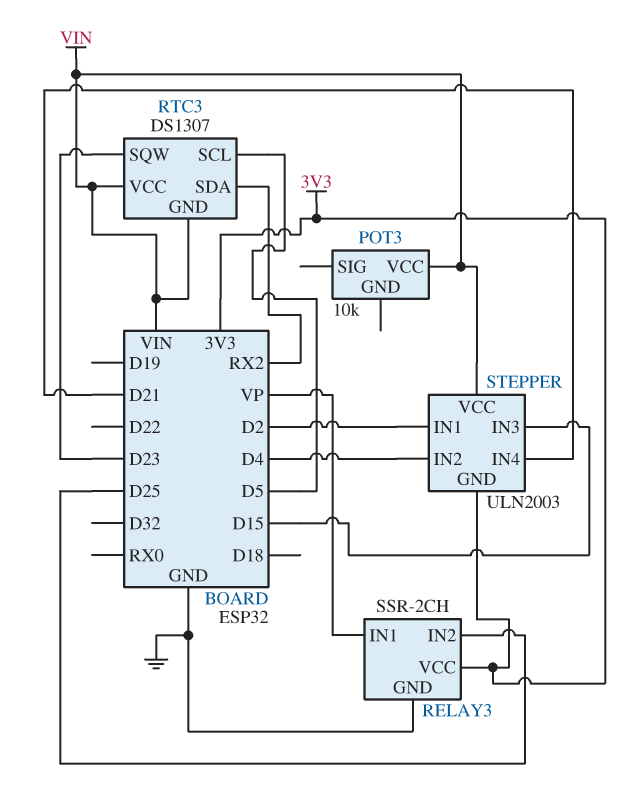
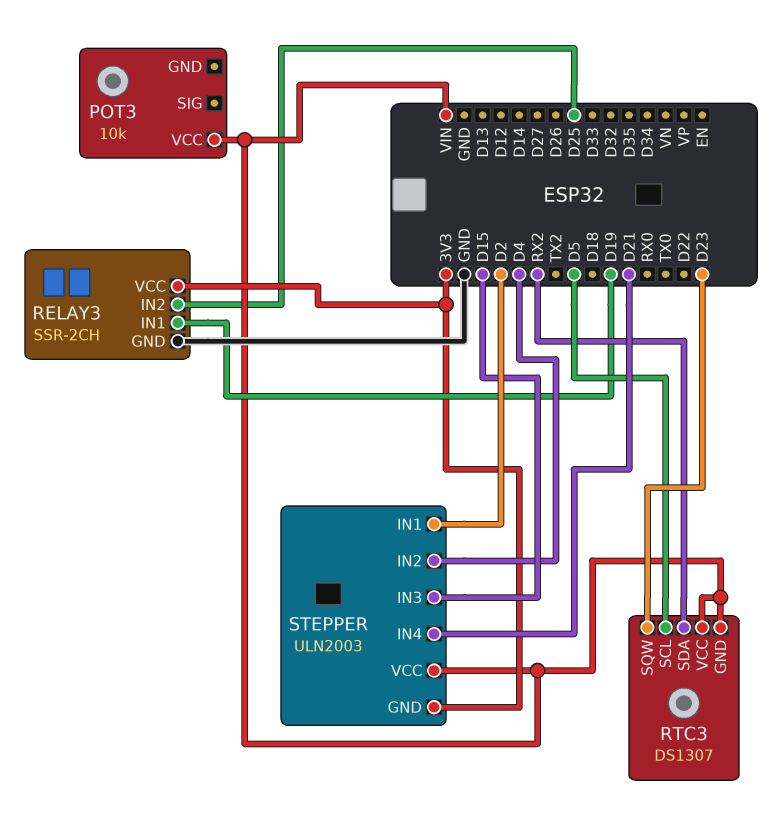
RELAY3 pin IN1: VP -> D19

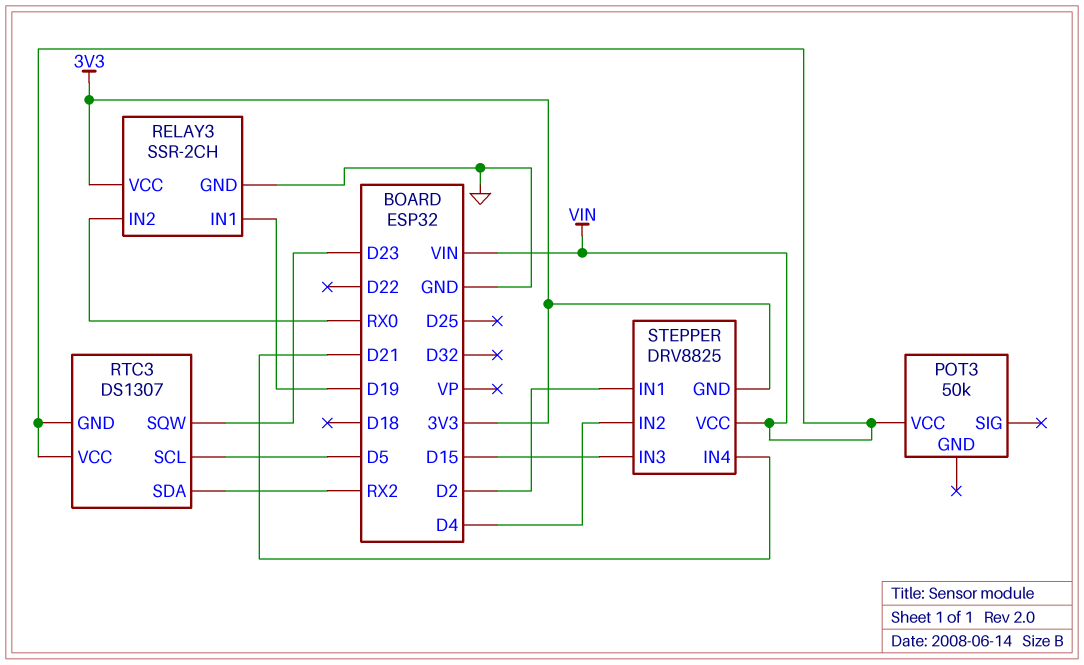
POT3: 10k -> 50k
RELAY3 pin IN2: D25 -> RX0
STEPPER: ULN2003 -> DRV8825

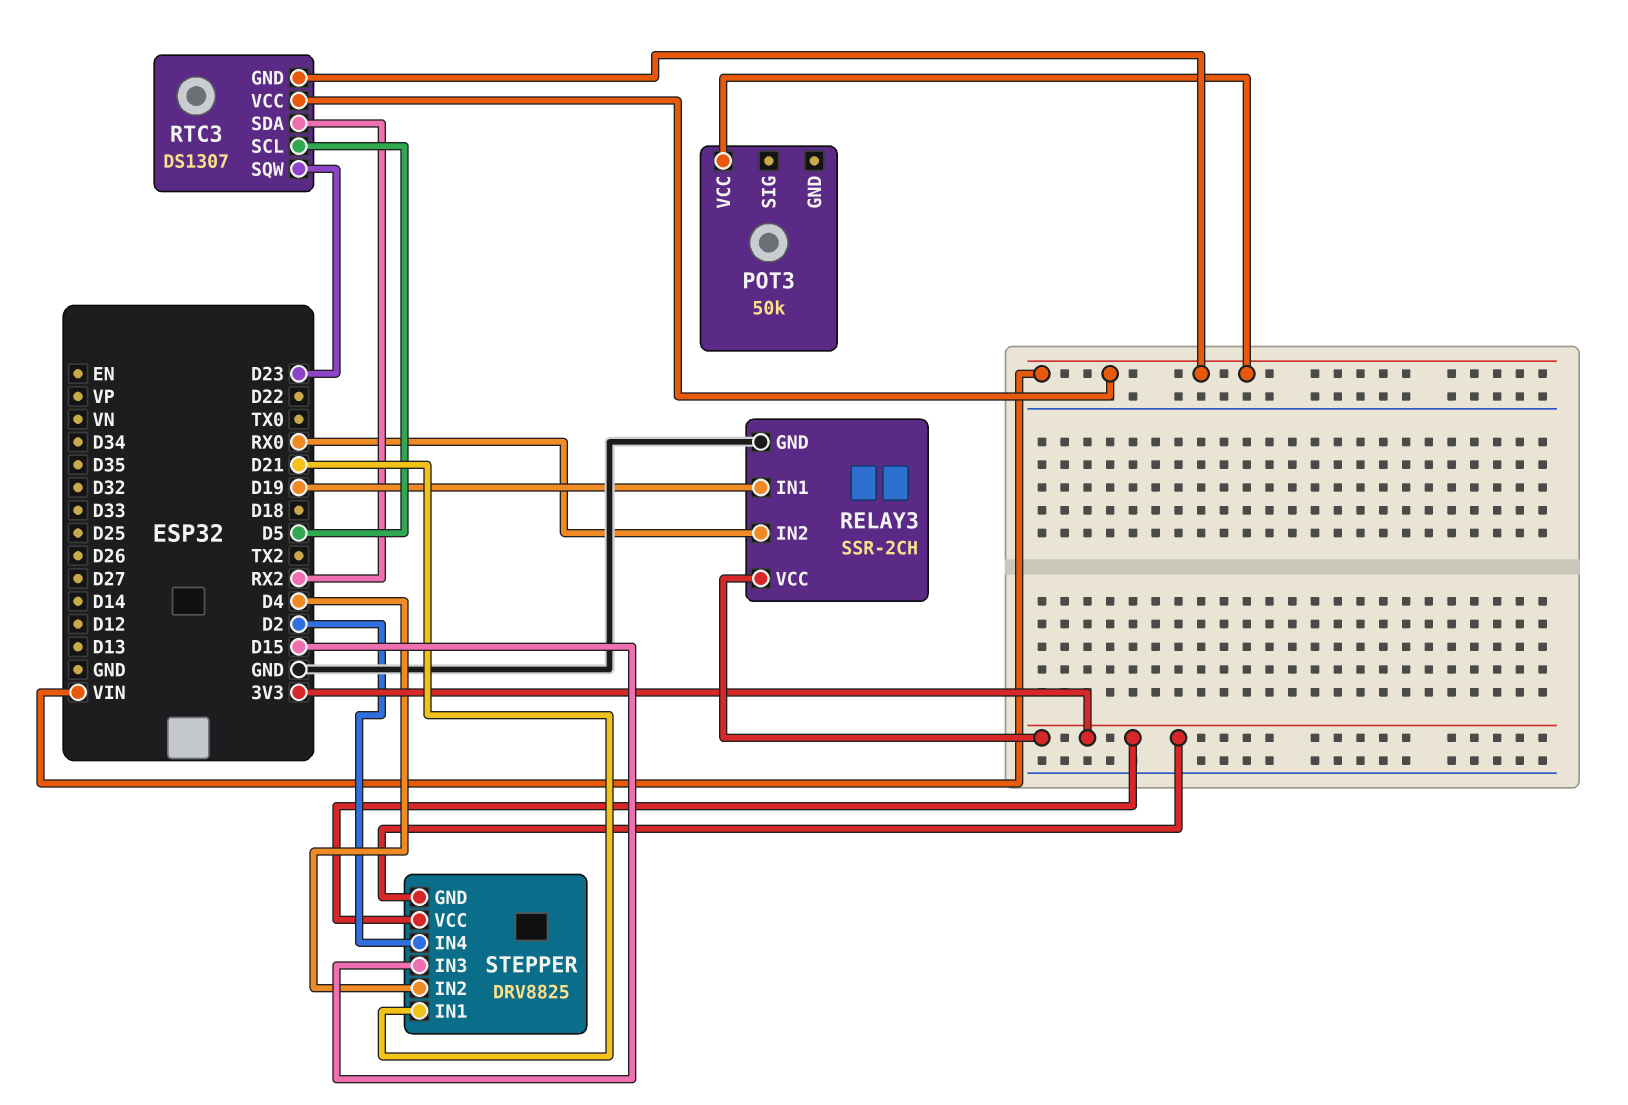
STEPPER pin IN1: D2 -> D21
STEPPER pin IN4: D21 -> D2
STEPPER pin VCC: VIN -> 3V3

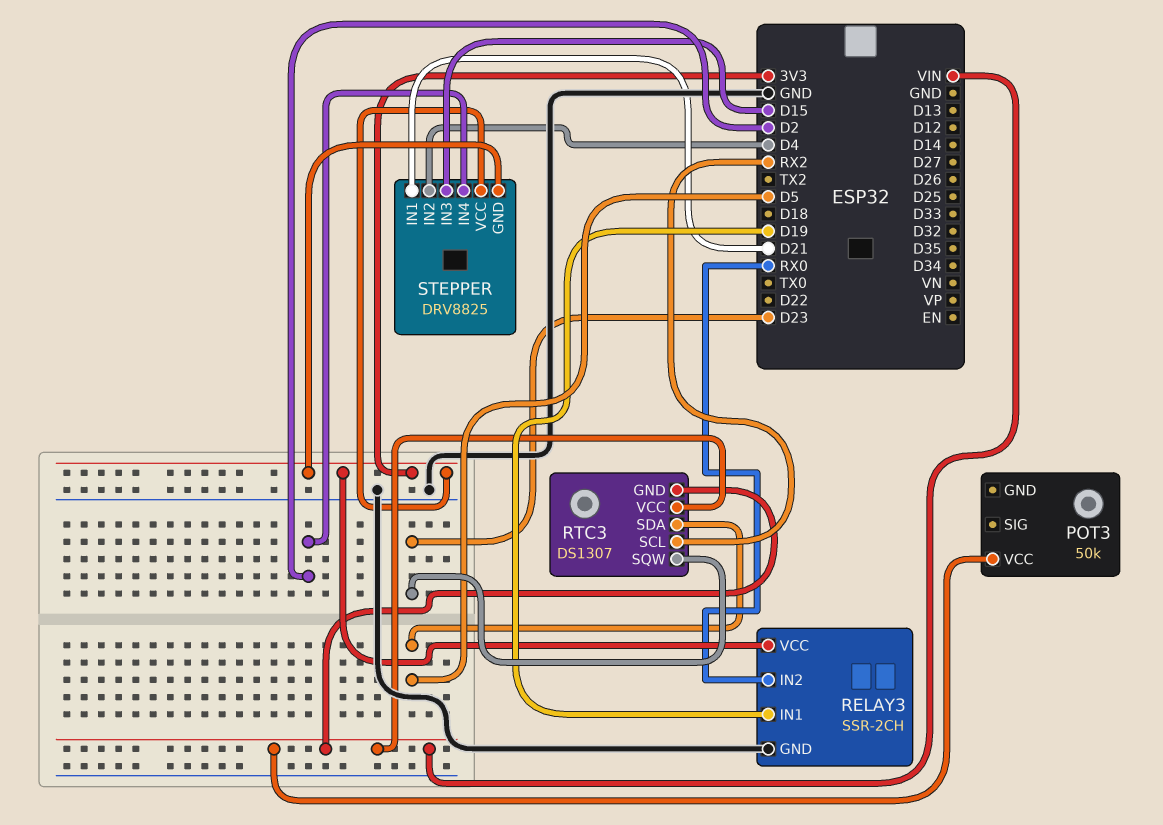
RTC3 pin SCL: D5 -> RX2
RTC3 pin SDA: RX2 -> D5

